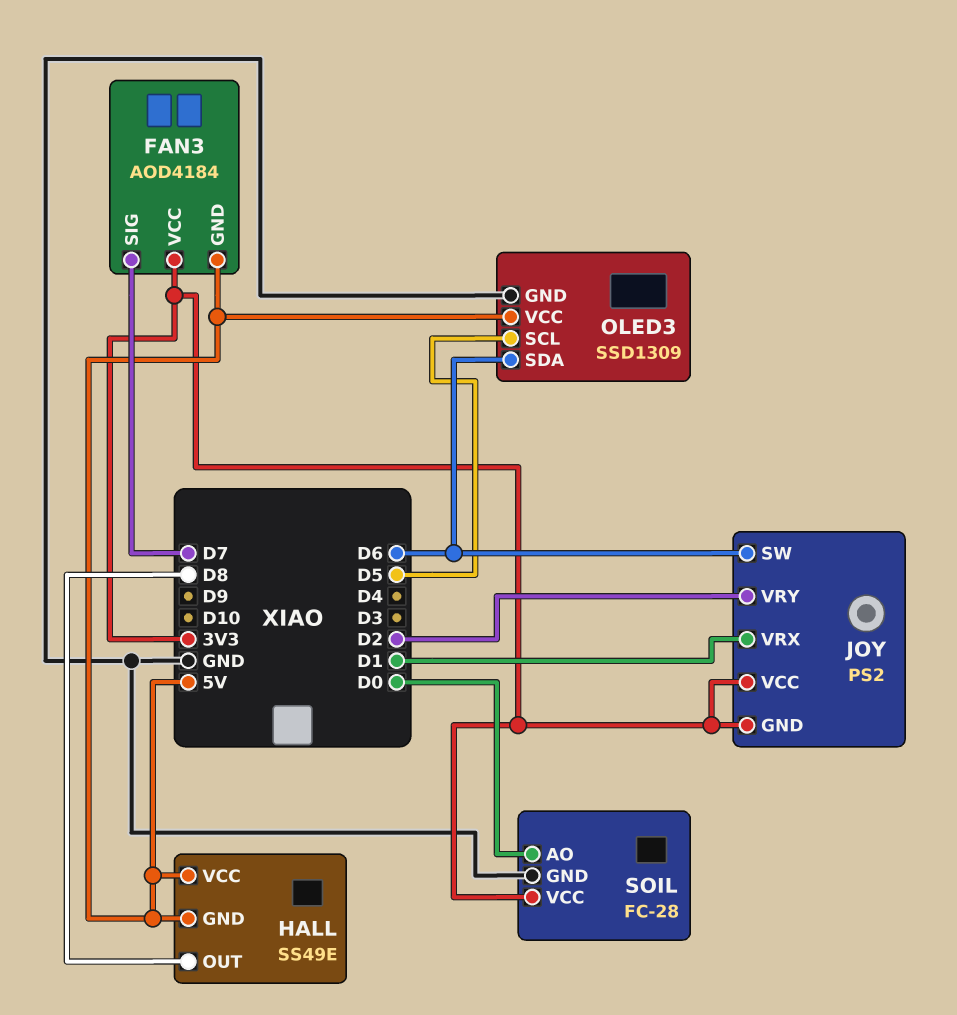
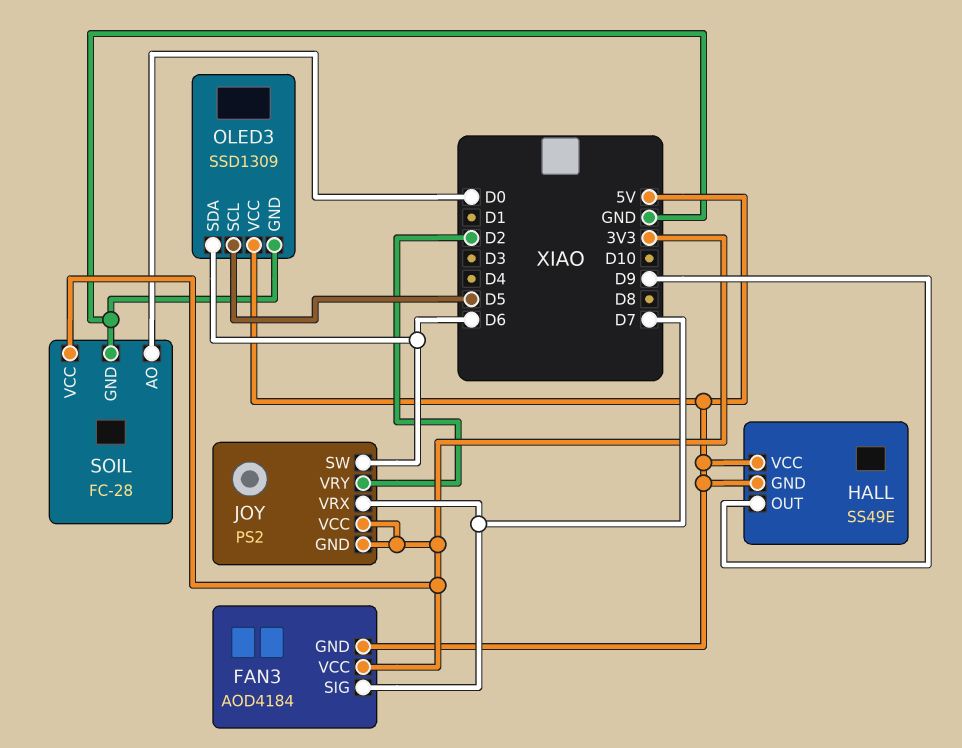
HALL pin OUT: D8 -> D9
JOY pin VRX: D1 -> D7

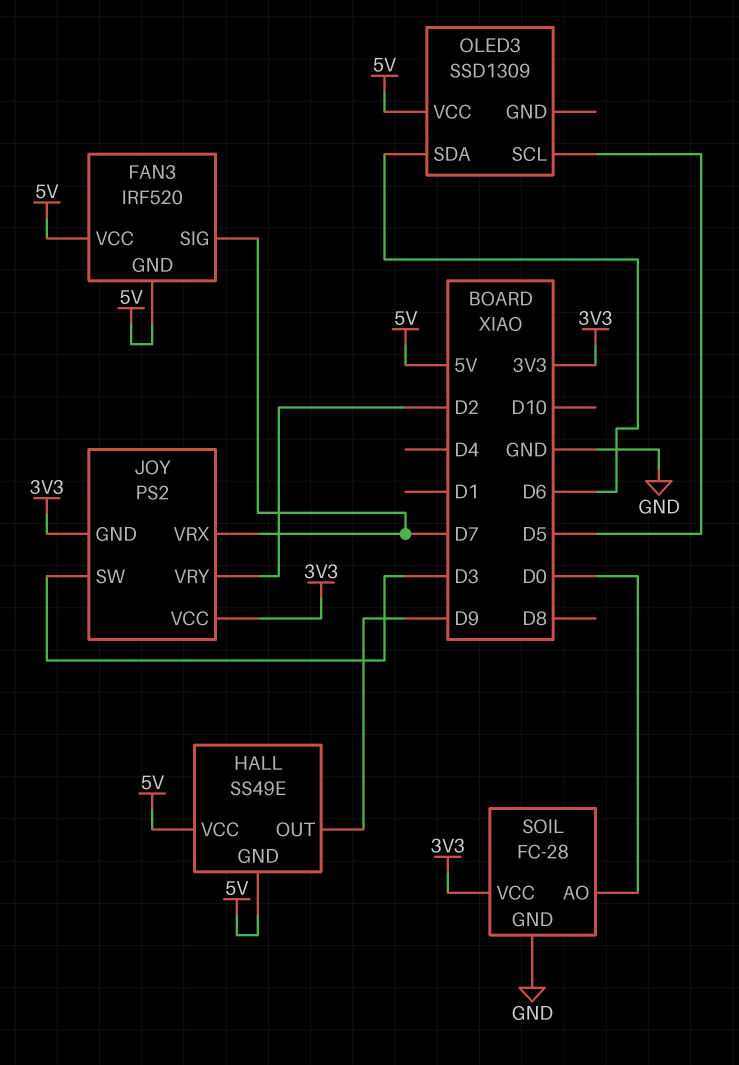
FAN3: AOD4184 -> IRF520
FAN3 pin VCC: 3V3 -> 5V
JOY pin SW: D6 -> D3
OLED3 pin GND: GND -> none

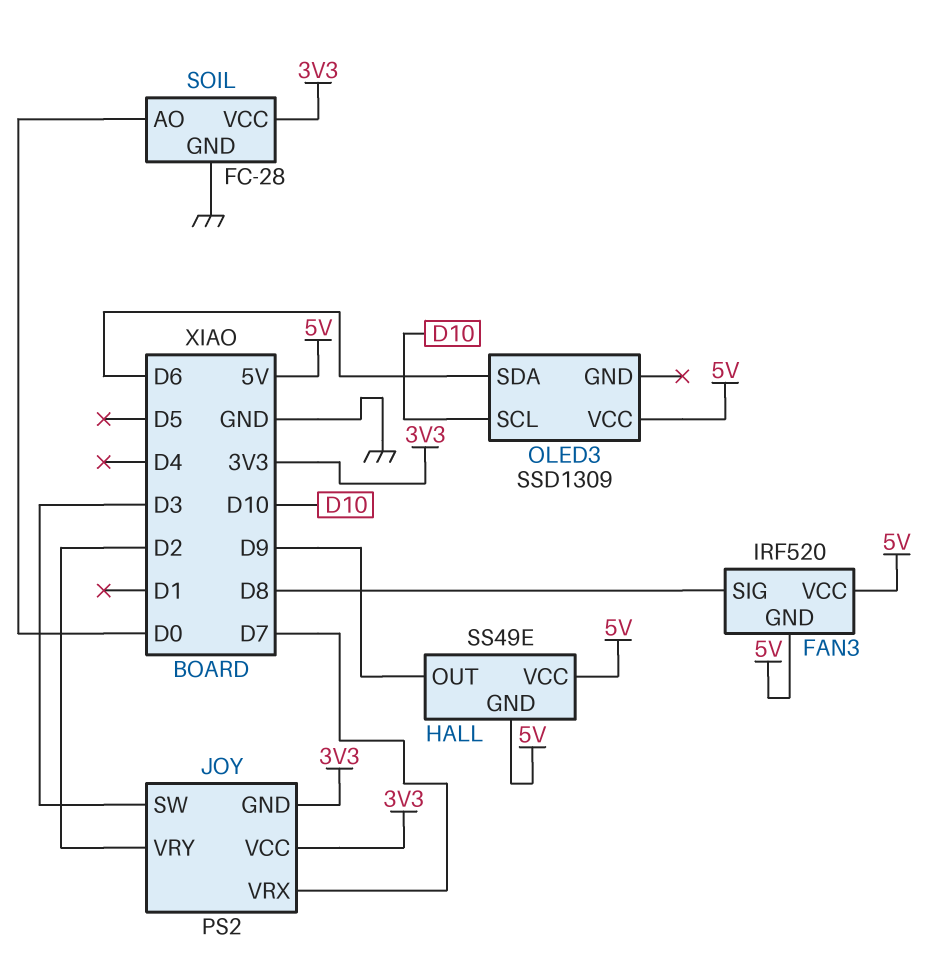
FAN3 pin SIG: D7 -> D8
OLED3 pin SCL: D5 -> D10

